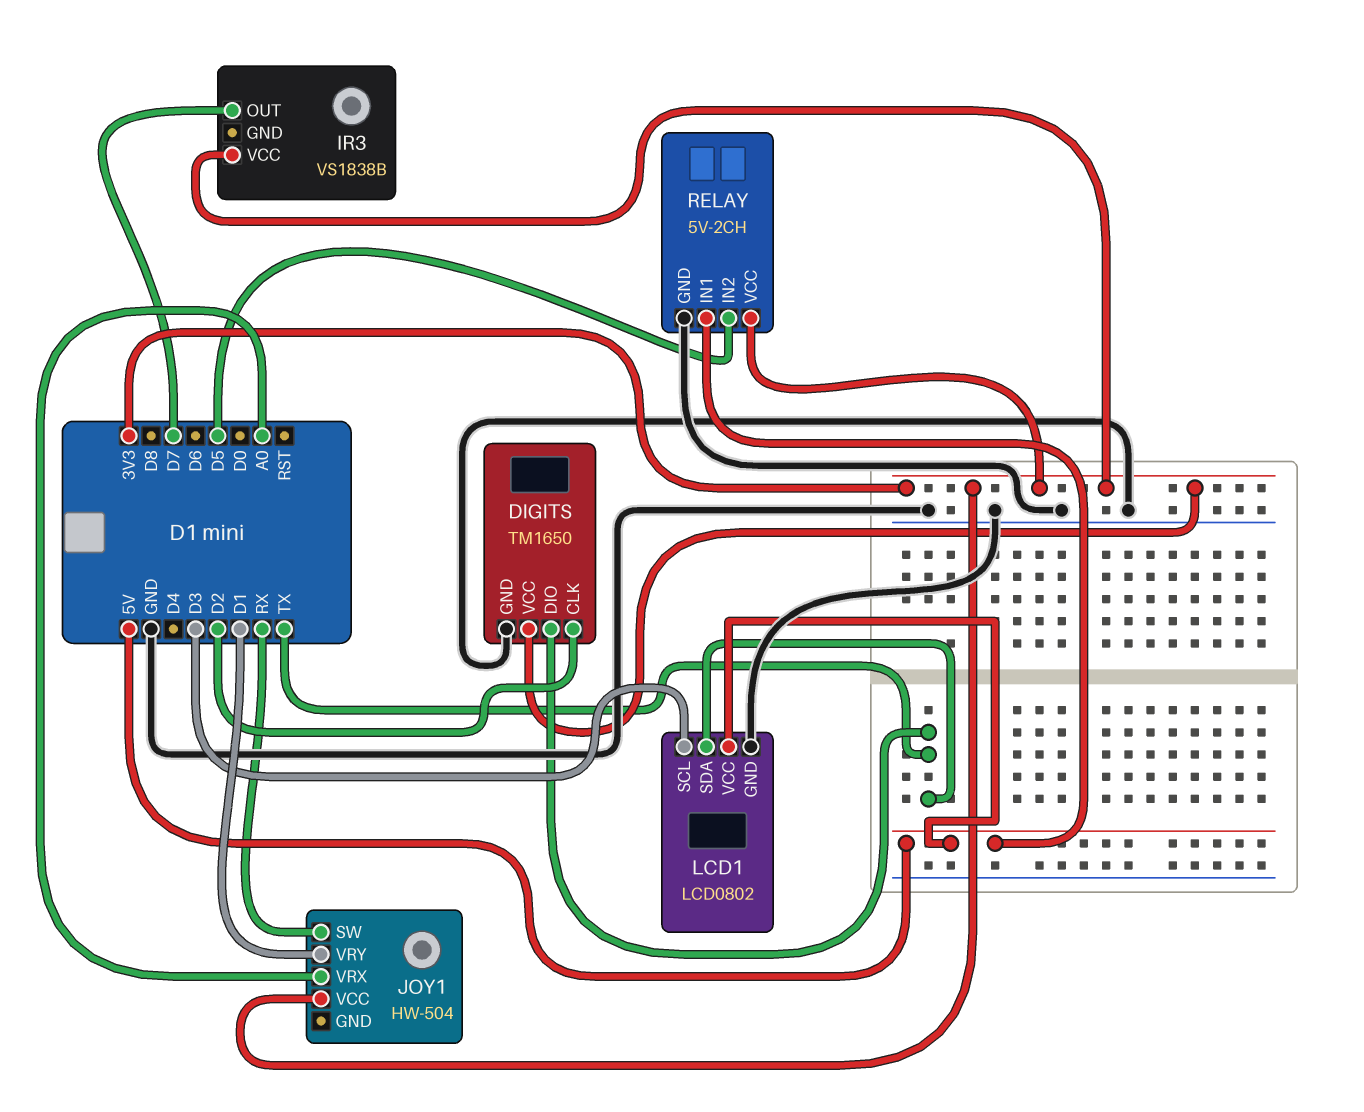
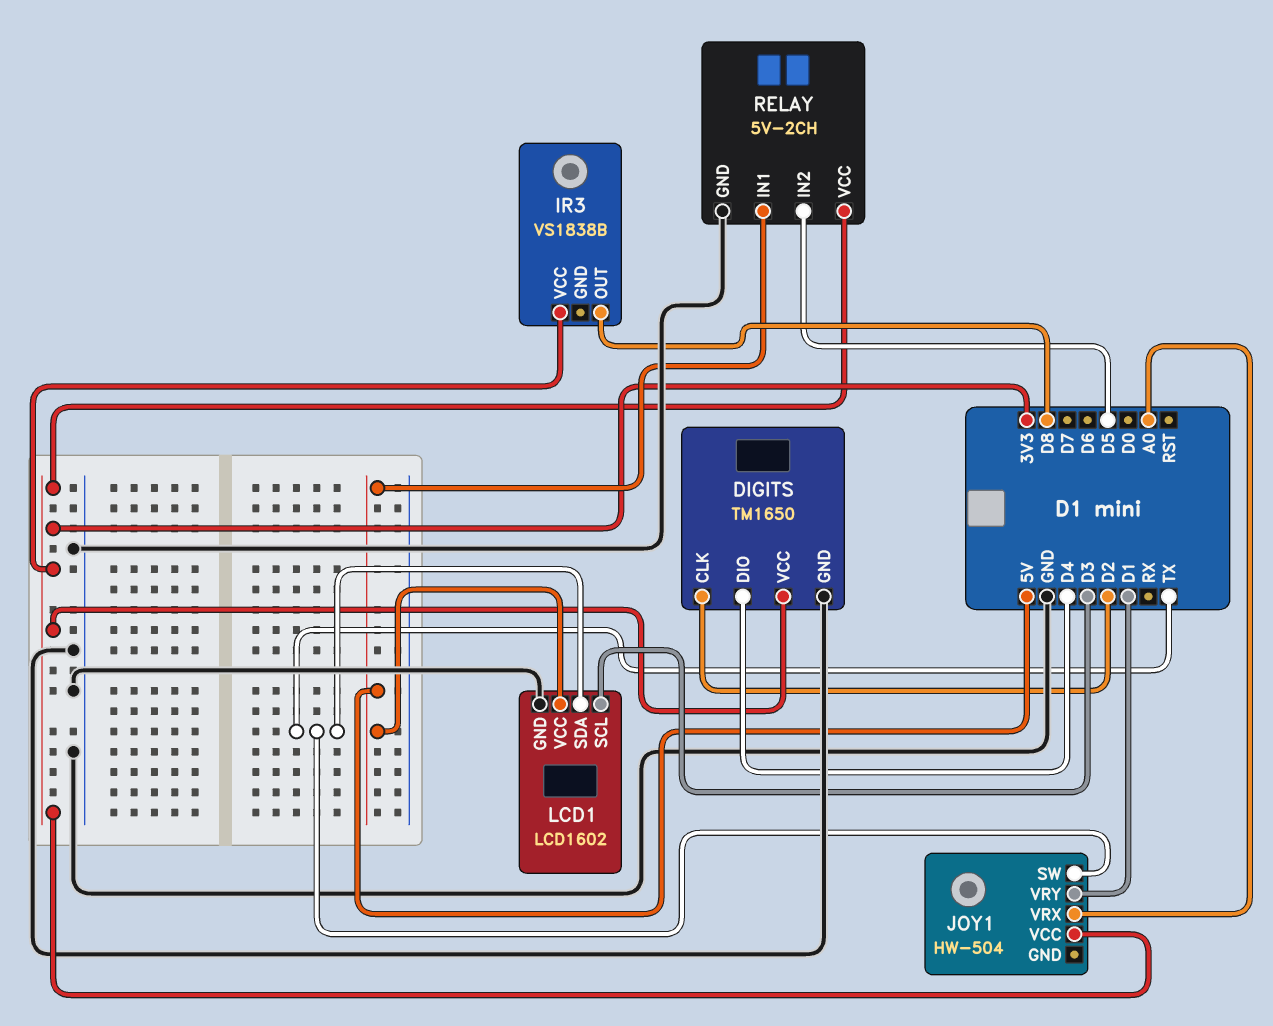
DIGITS pin DIO: TX -> D4
IR3 pin OUT: D7 -> D8
JOY1 pin SW: RX -> TX
LCD1: LCD0802 -> LCD1602

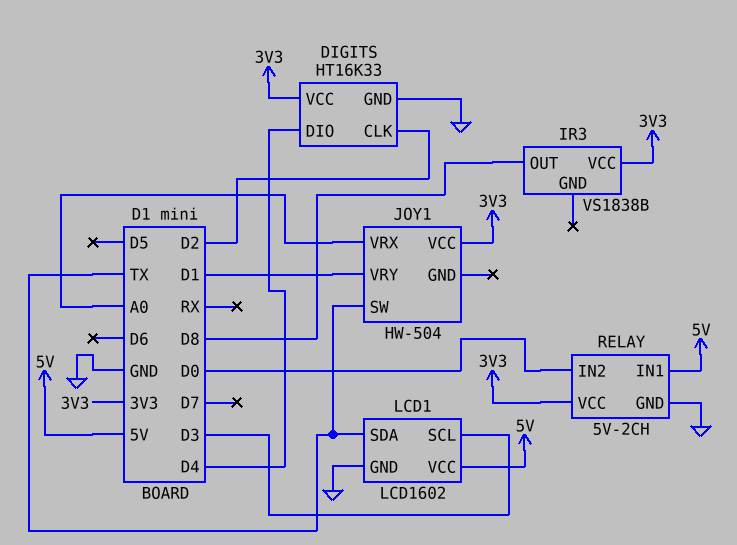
DIGITS: TM1650 -> HT16K33
RELAY pin IN2: D5 -> D0

